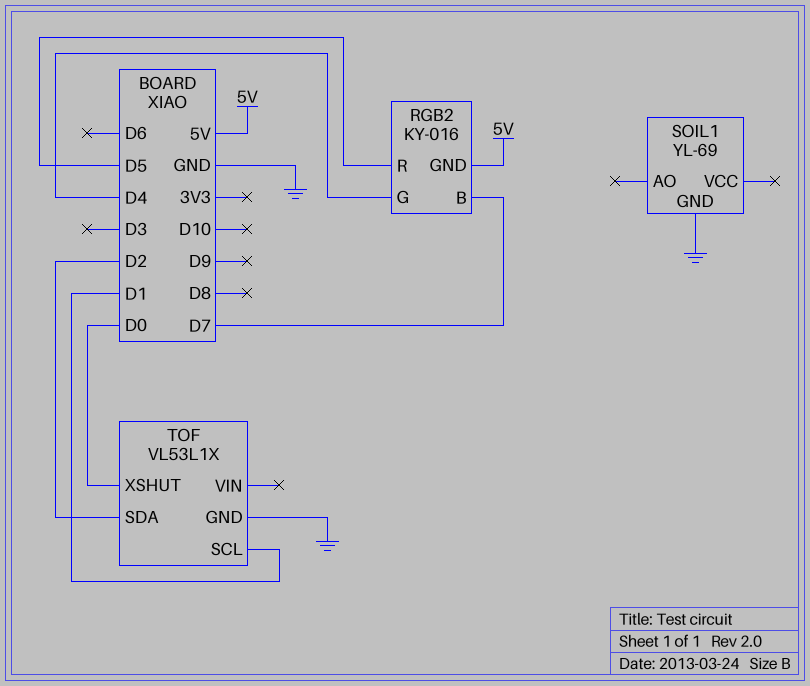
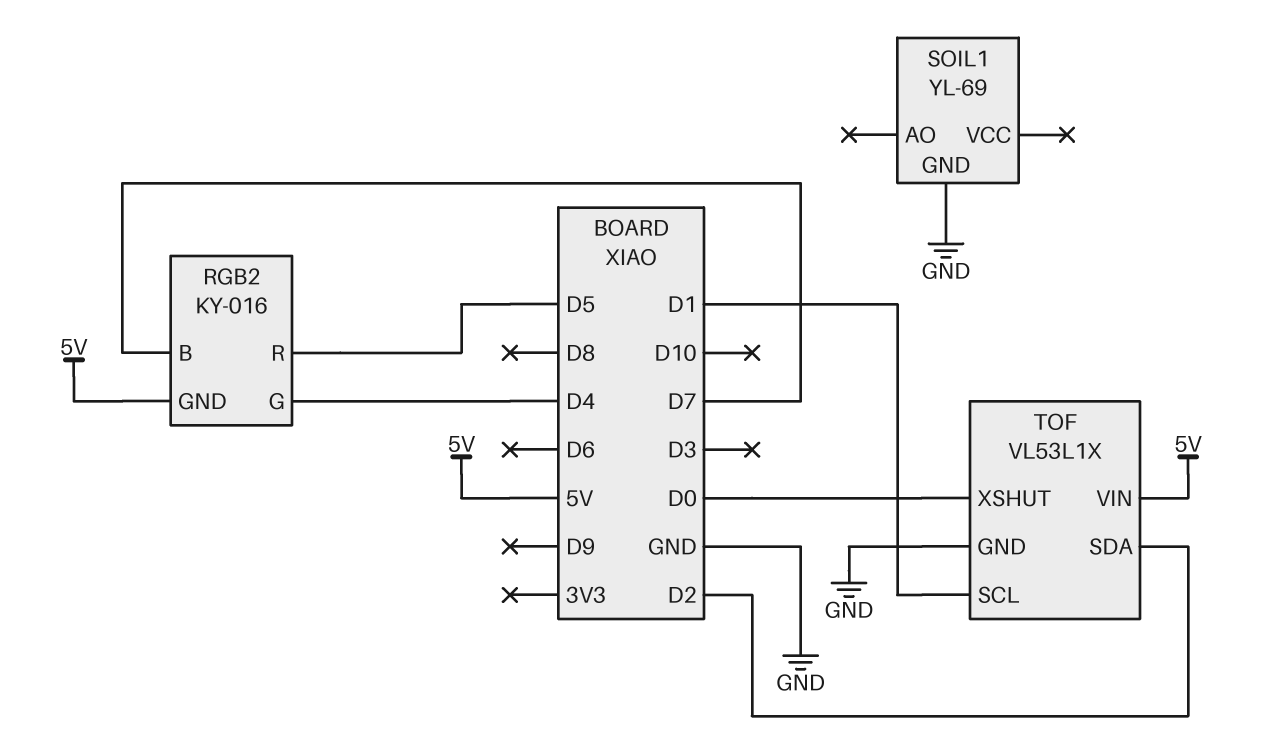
TOF pin VIN: none -> 5V

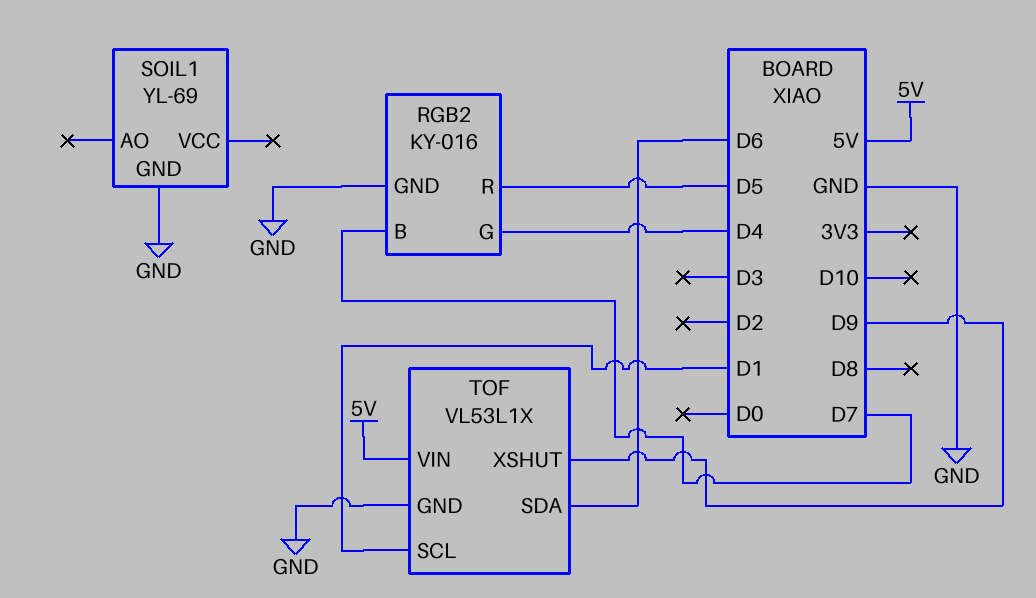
RGB2 pin GND: 5V -> GND
TOF pin SDA: D2 -> D6
TOF pin XSHUT: D0 -> D9

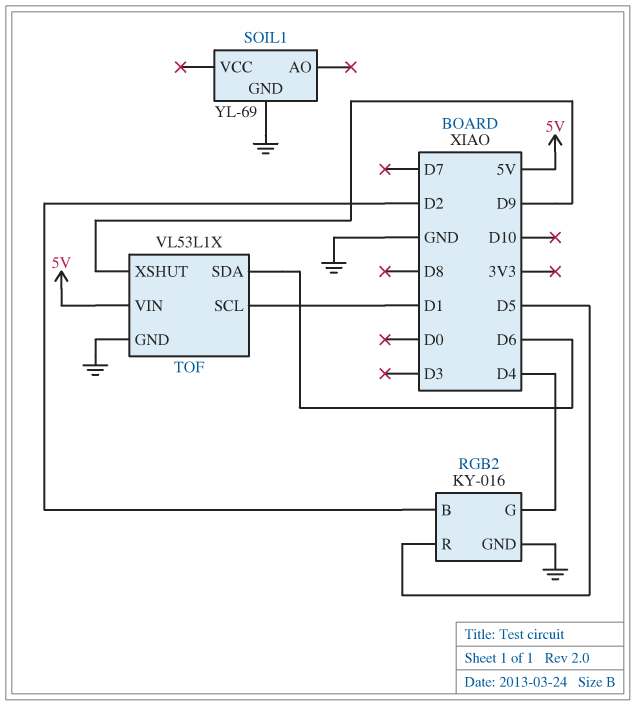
RGB2 pin B: D7 -> D2

